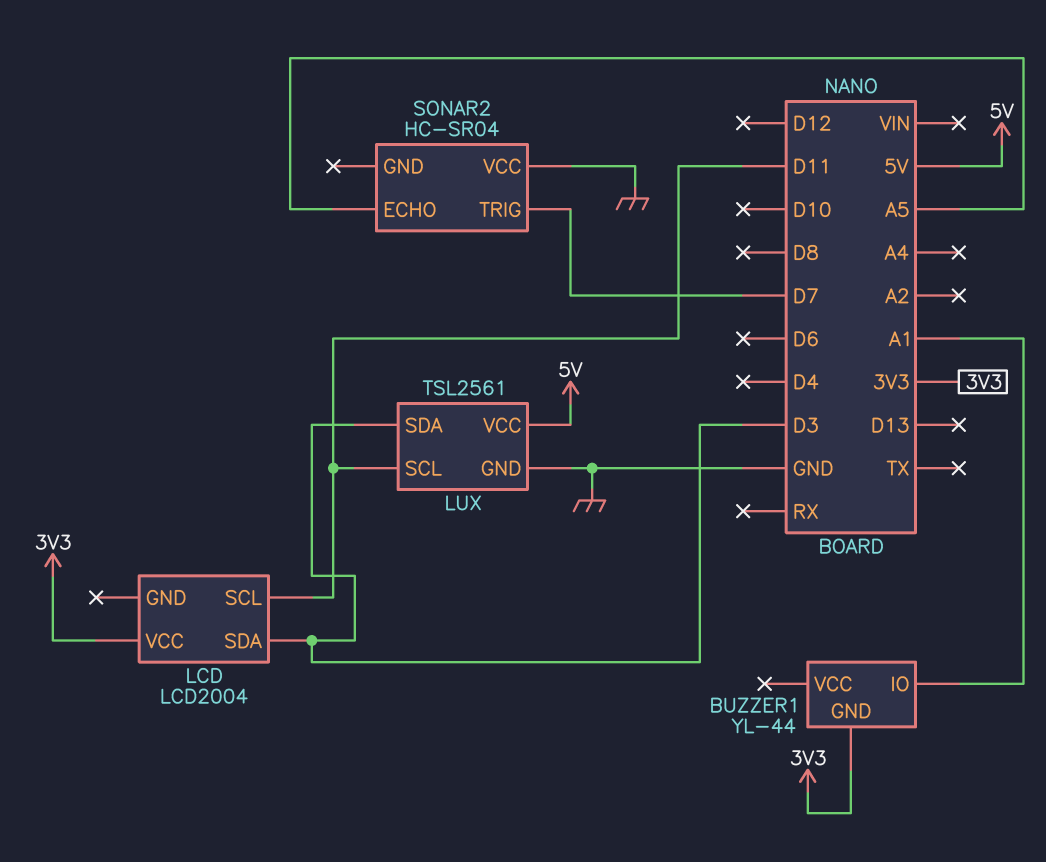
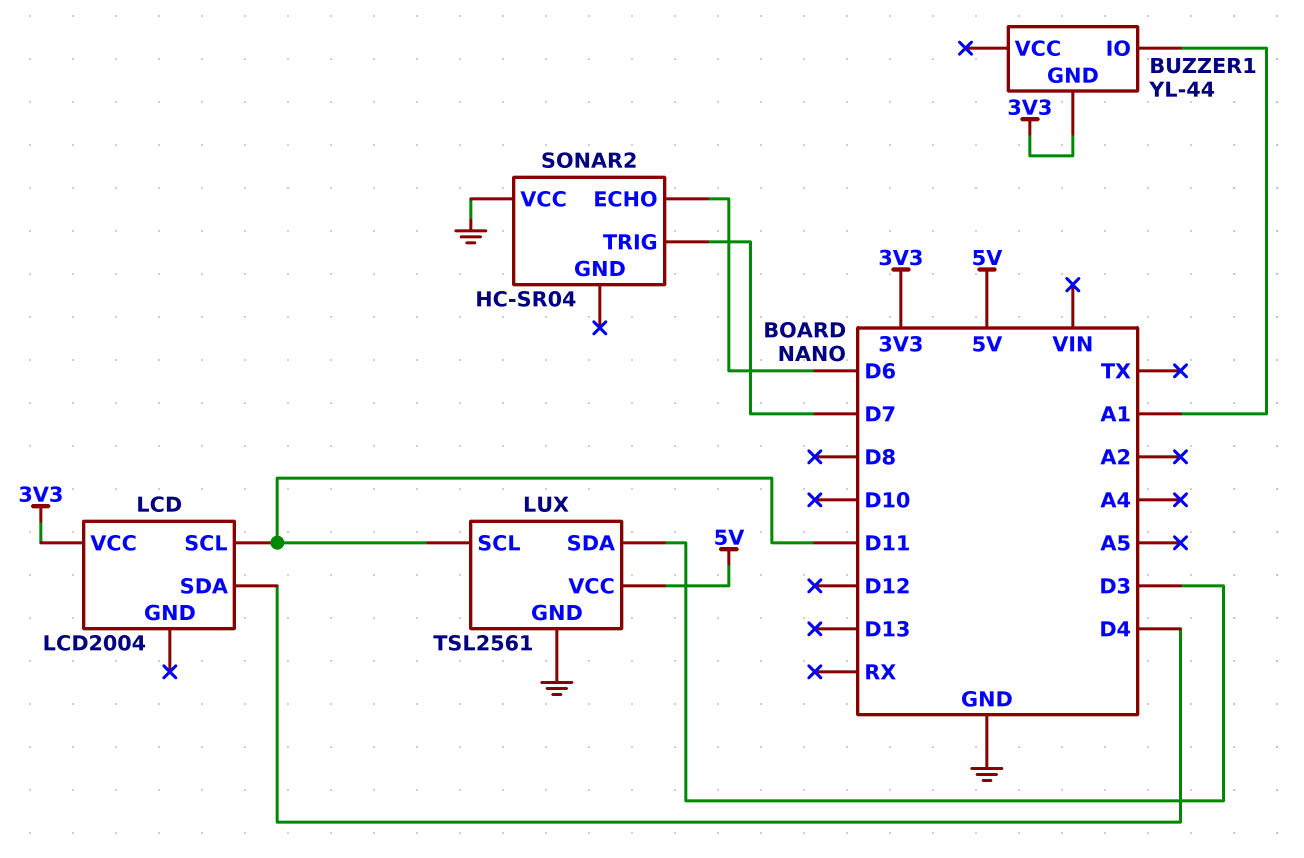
LCD pin SDA: D3 -> D4
SONAR2 pin ECHO: A5 -> D6

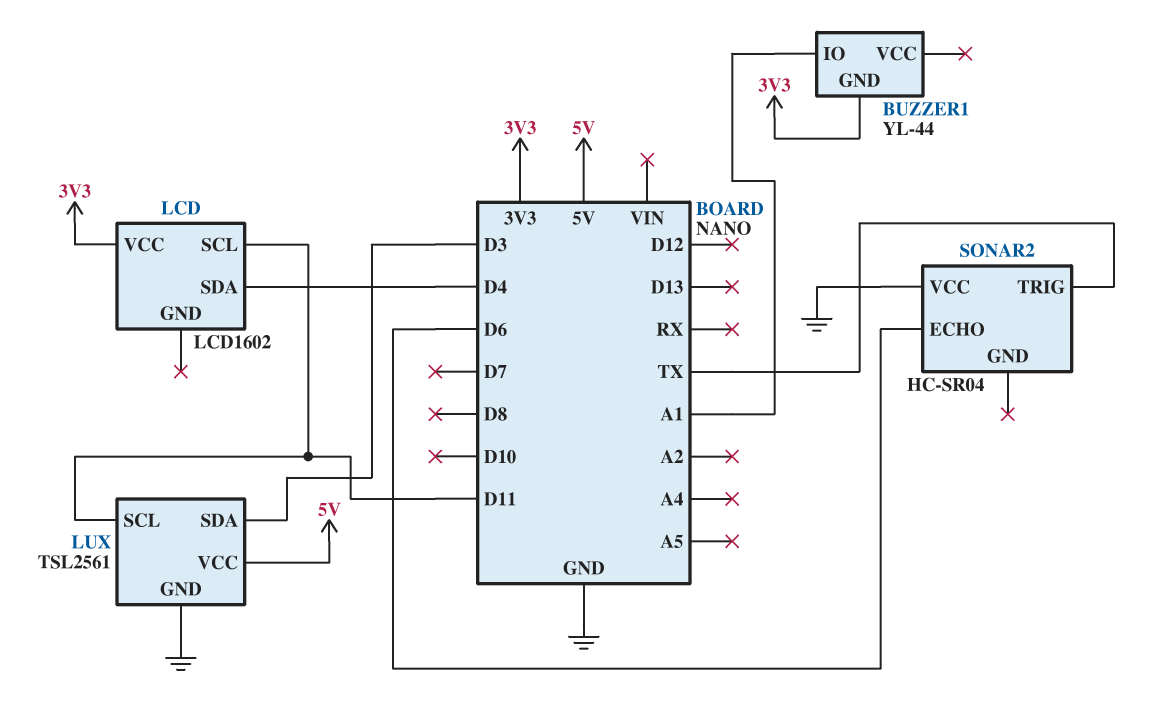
LCD: LCD2004 -> LCD1602
SONAR2 pin TRIG: D7 -> TX

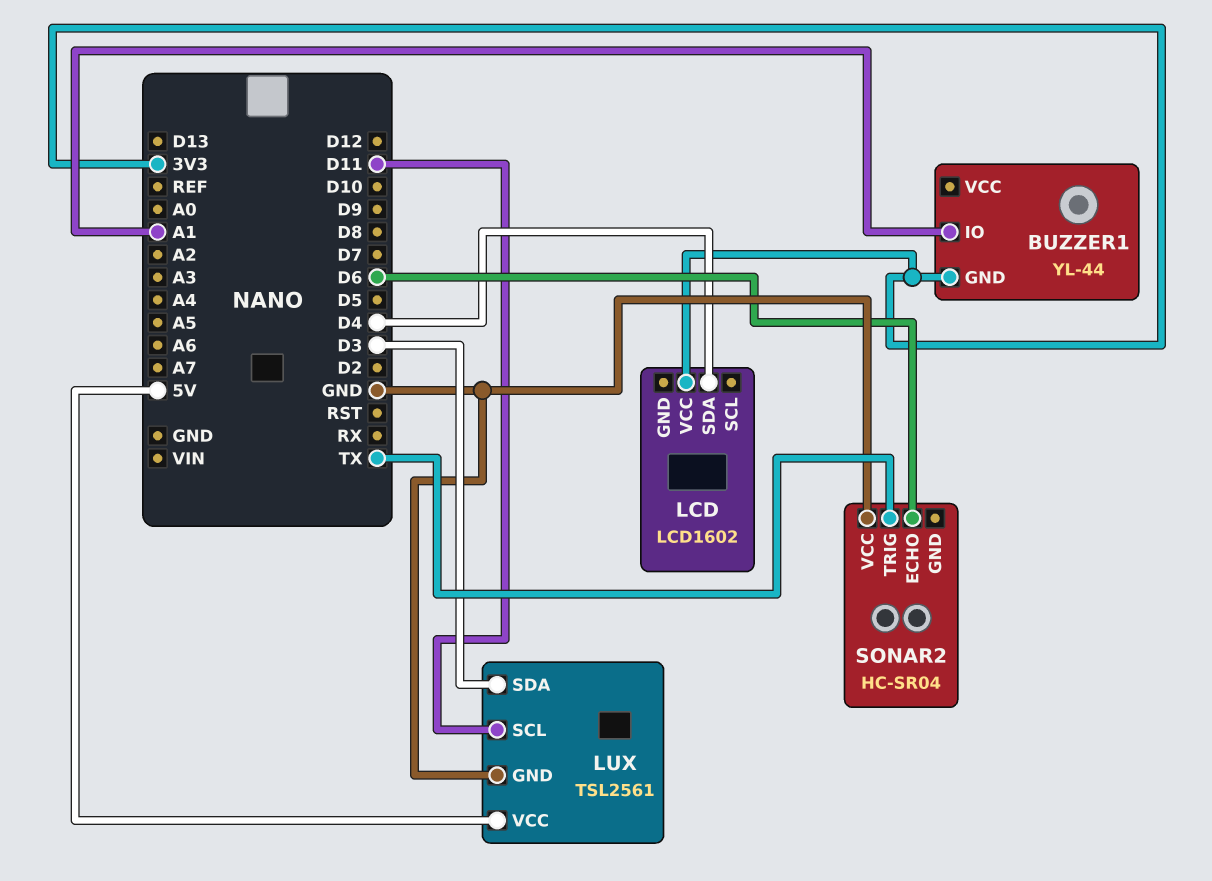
LCD pin SCL: D11 -> none

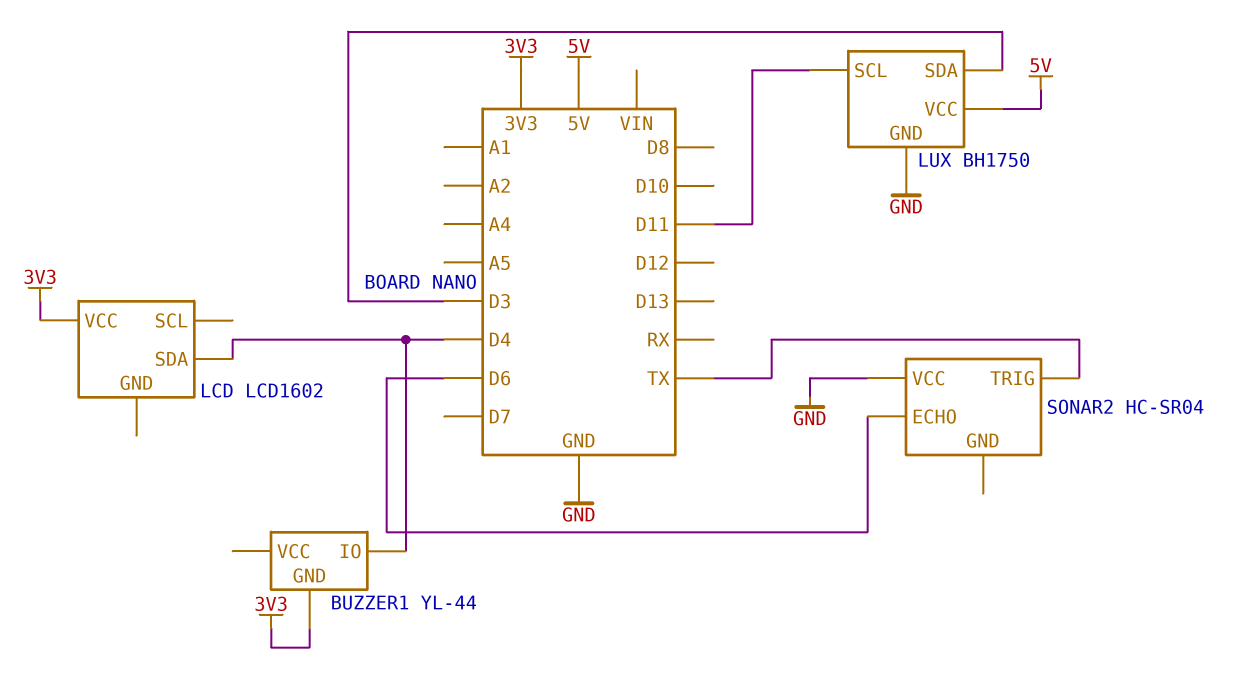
BUZZER1 pin IO: A1 -> D4
LUX: TSL2561 -> BH1750

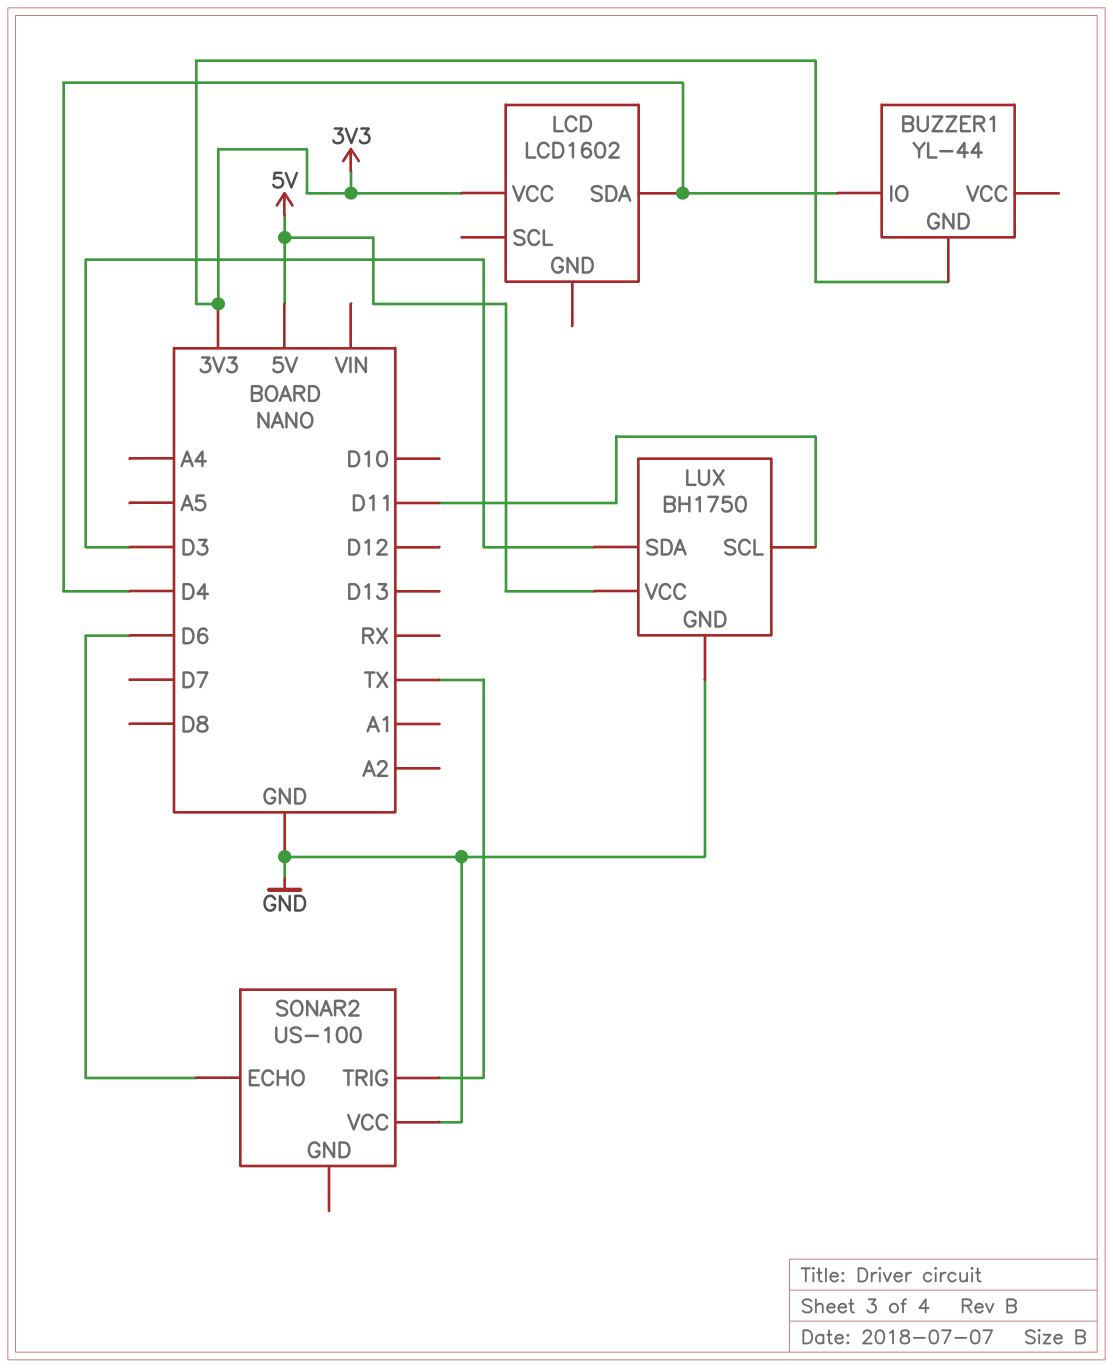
SONAR2: HC-SR04 -> US-100

